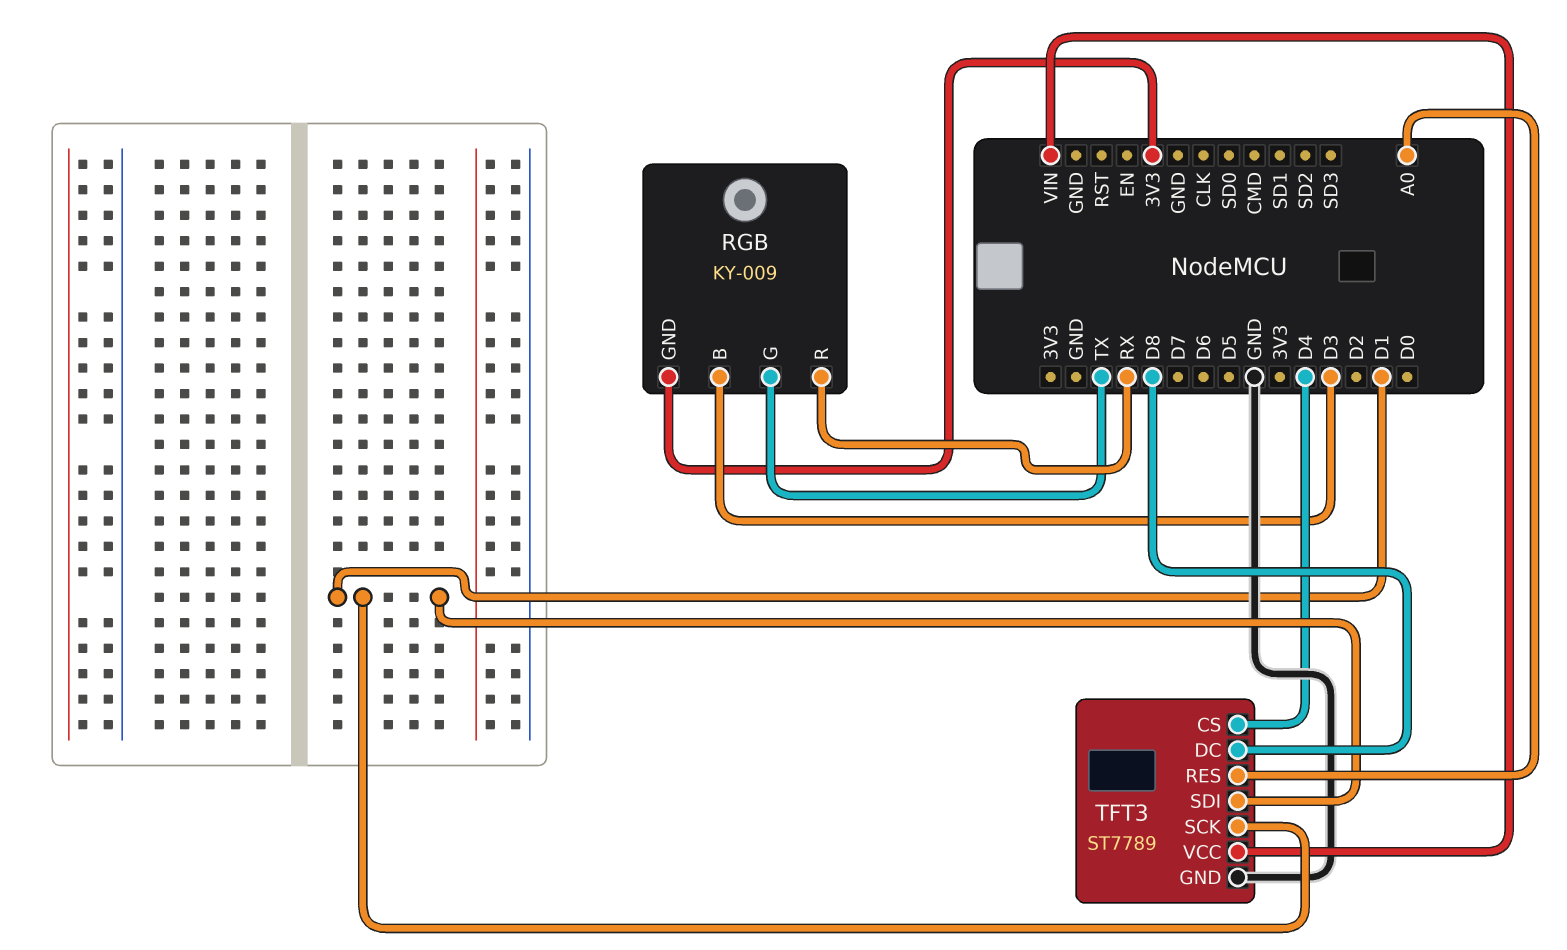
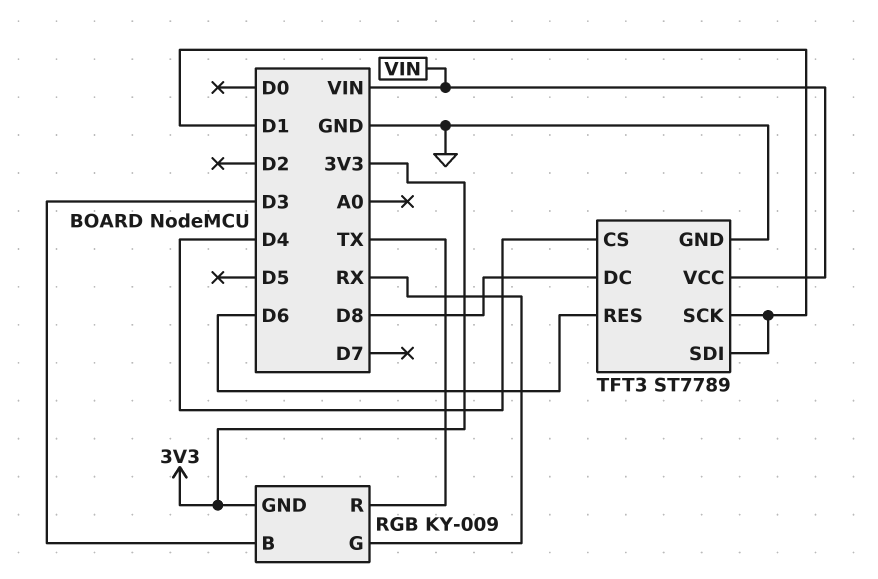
RGB pin G: TX -> RX
RGB pin R: RX -> TX
TFT3 pin RES: A0 -> D6

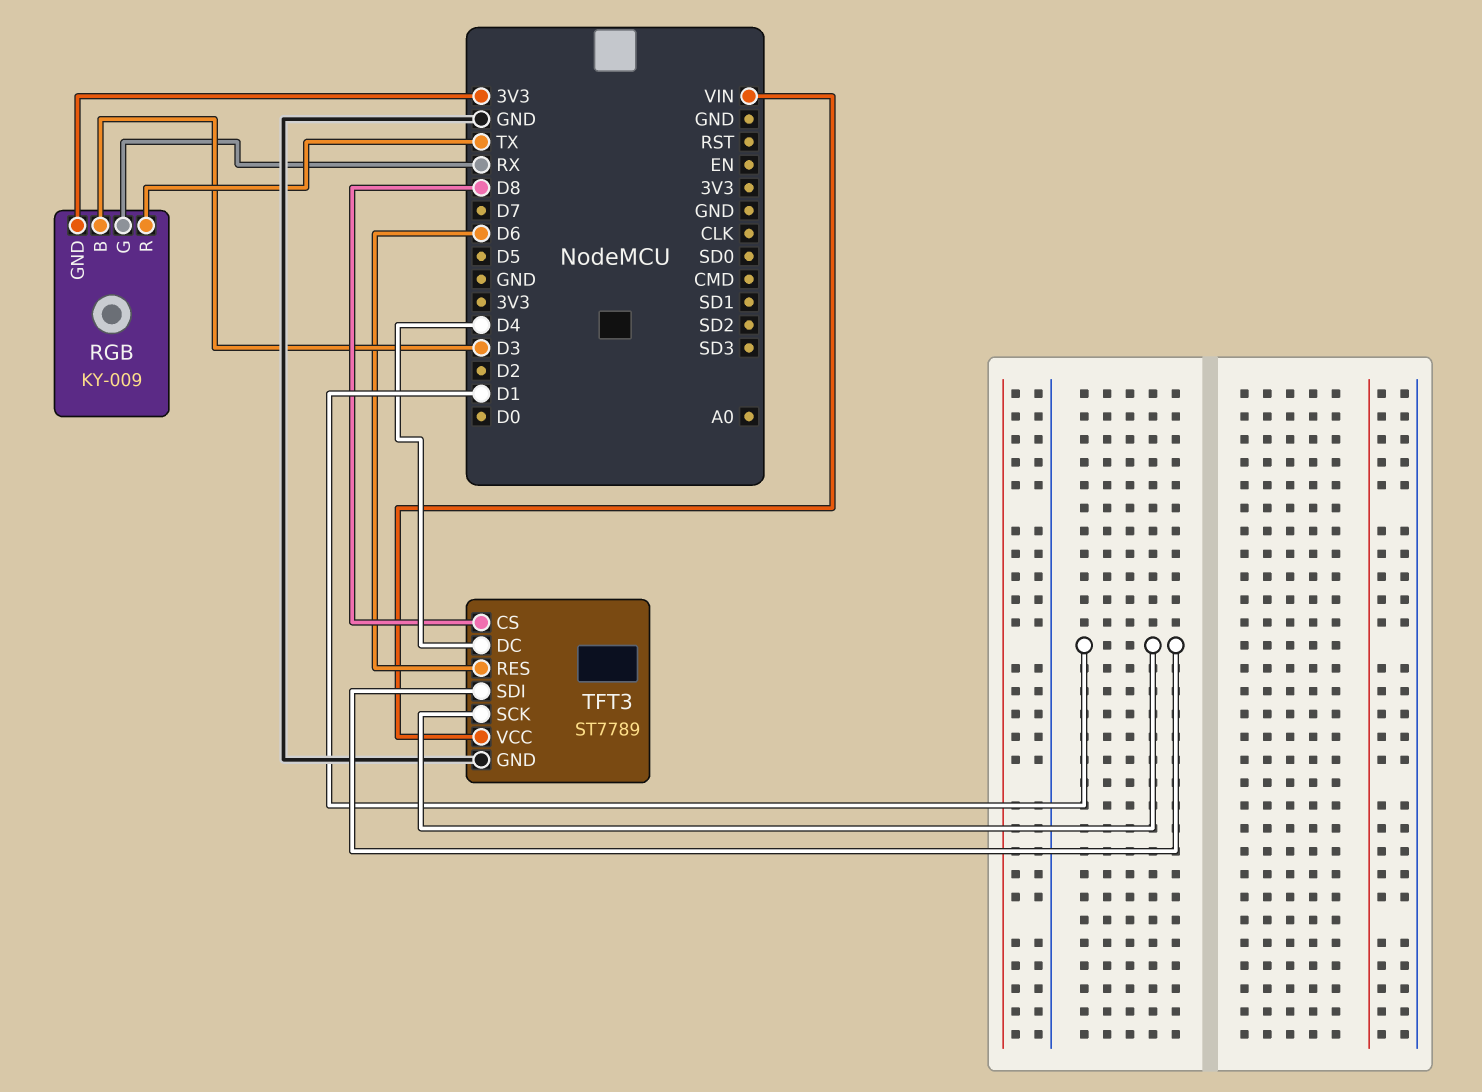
TFT3 pin CS: D4 -> D8
TFT3 pin DC: D8 -> D4

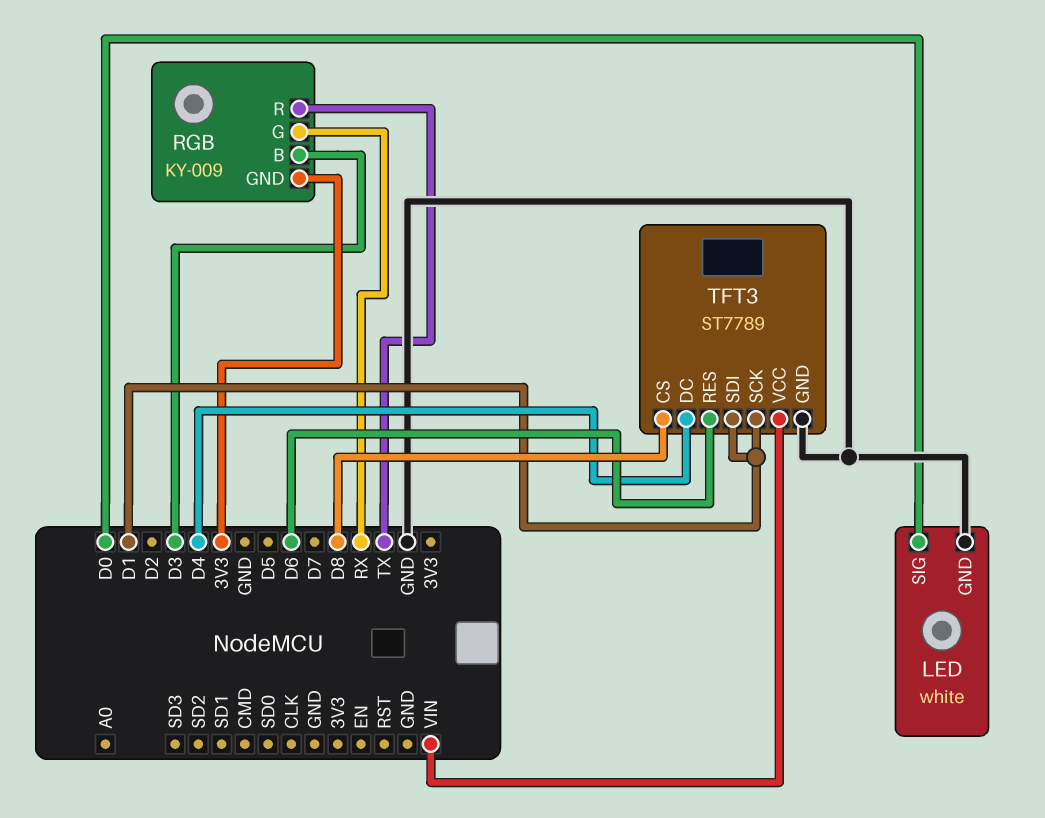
LED: none -> white
LED pin GND: none -> GND
LED pin SIG: none -> D0

